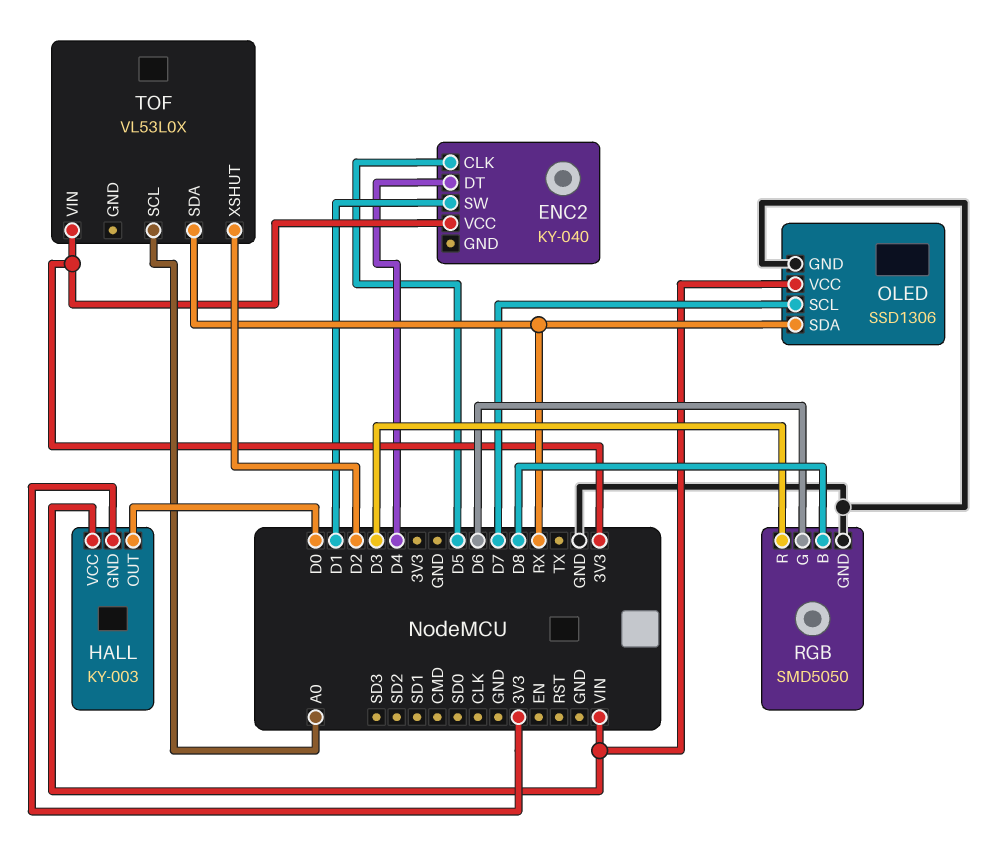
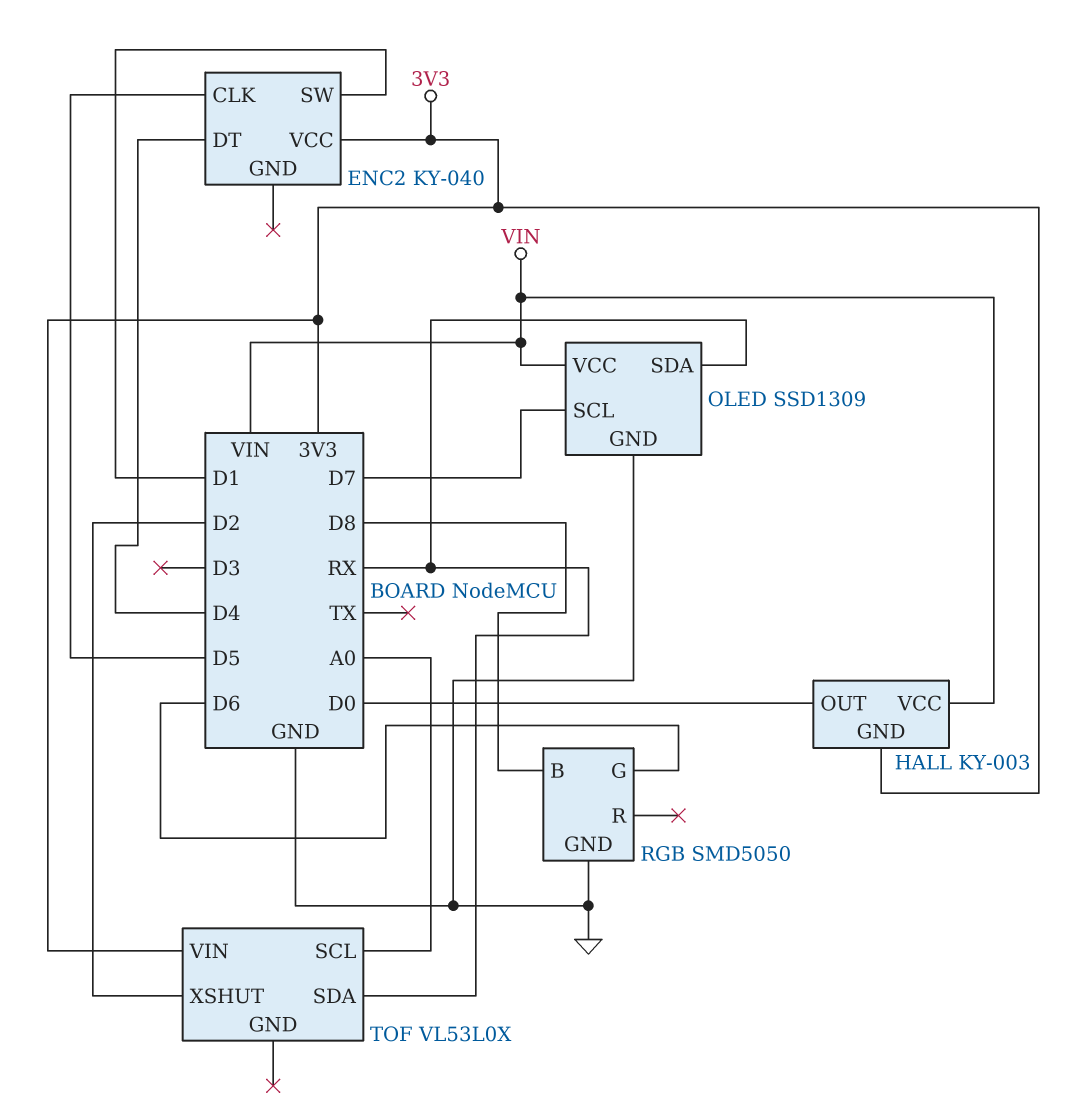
OLED: SSD1306 -> SSD1309
RGB pin R: D3 -> none

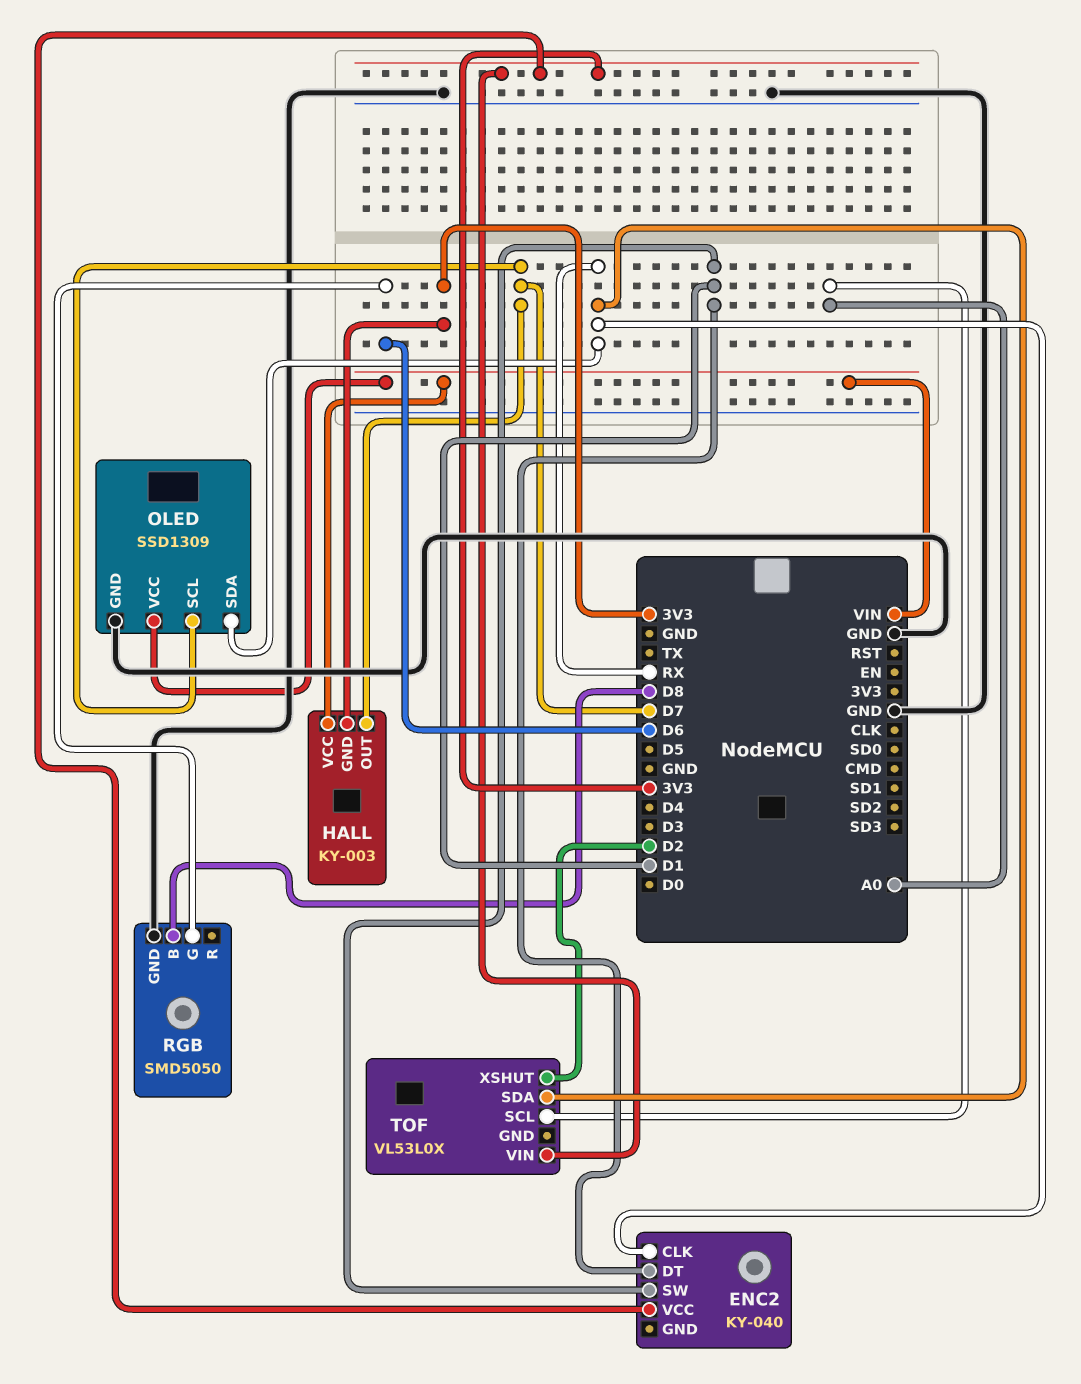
ENC2 pin CLK: D5 -> RX
ENC2 pin DT: D4 -> D1
HALL pin OUT: D0 -> D7

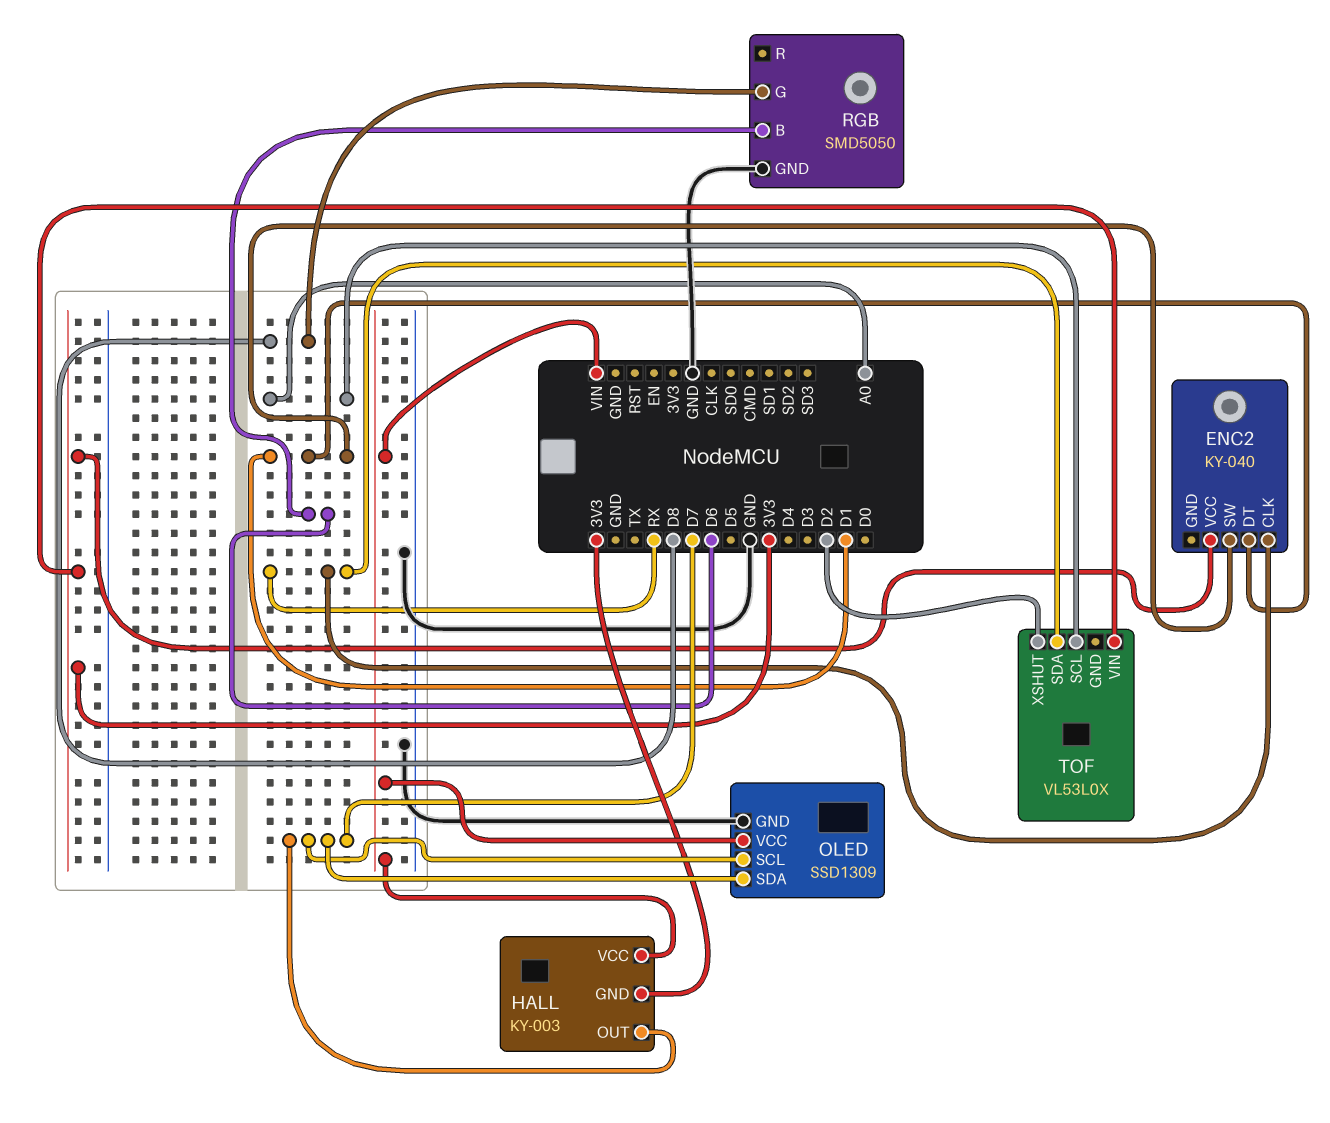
OLED pin SDA: RX -> D7
RGB pin B: D8 -> D6
RGB pin G: D6 -> D8

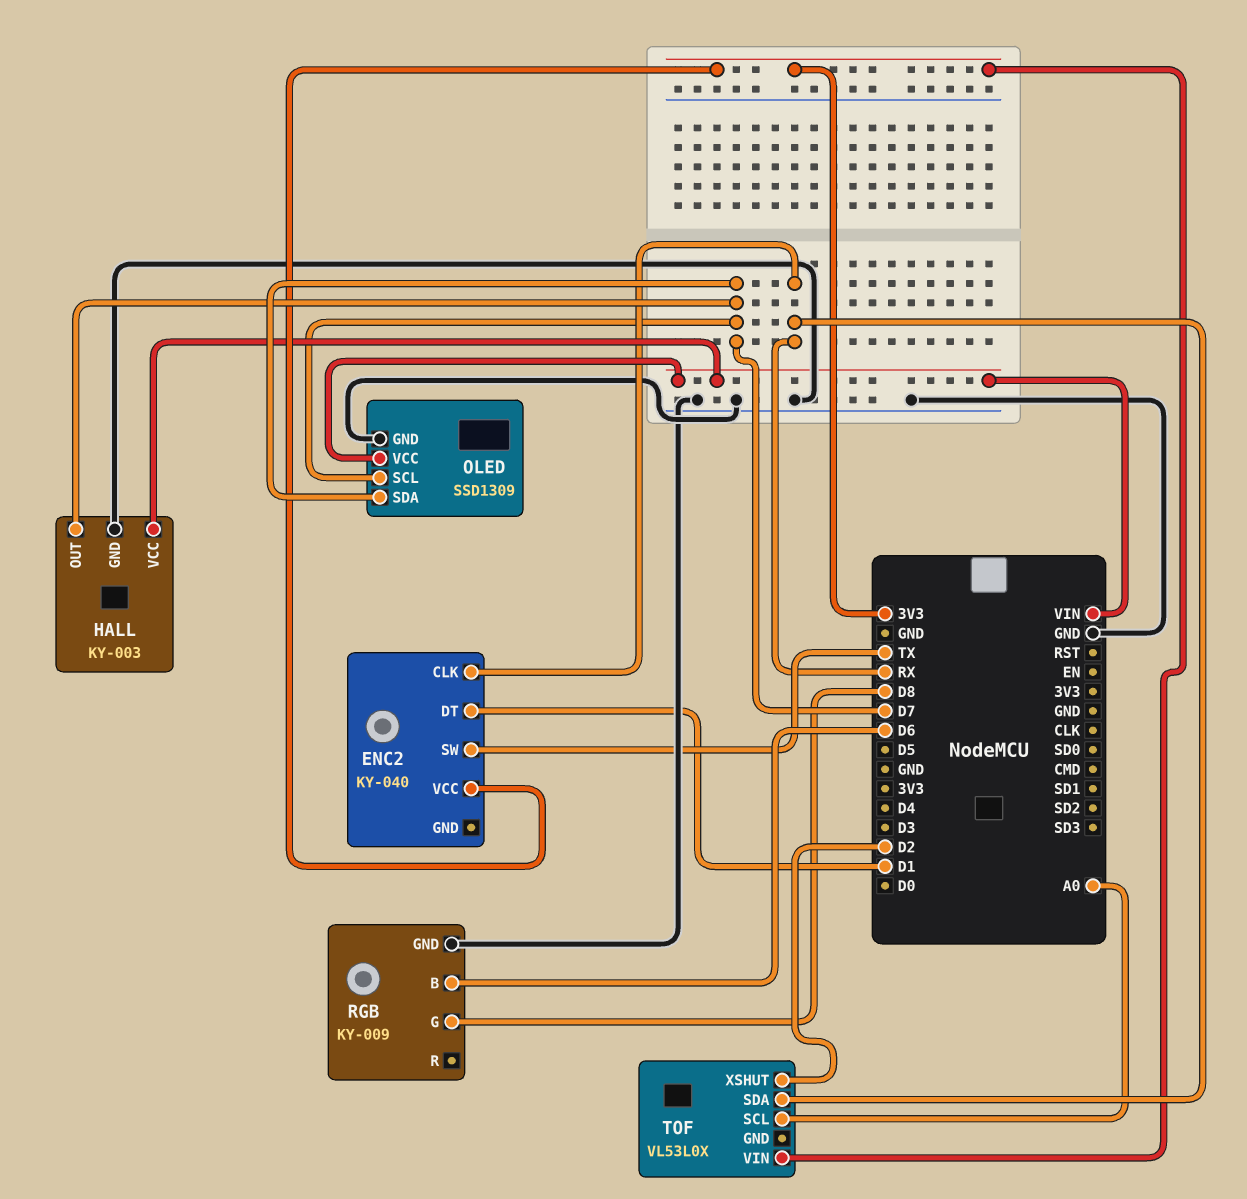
ENC2 pin SW: D1 -> TX
HALL pin GND: 3V3 -> GND
RGB: SMD5050 -> KY-009

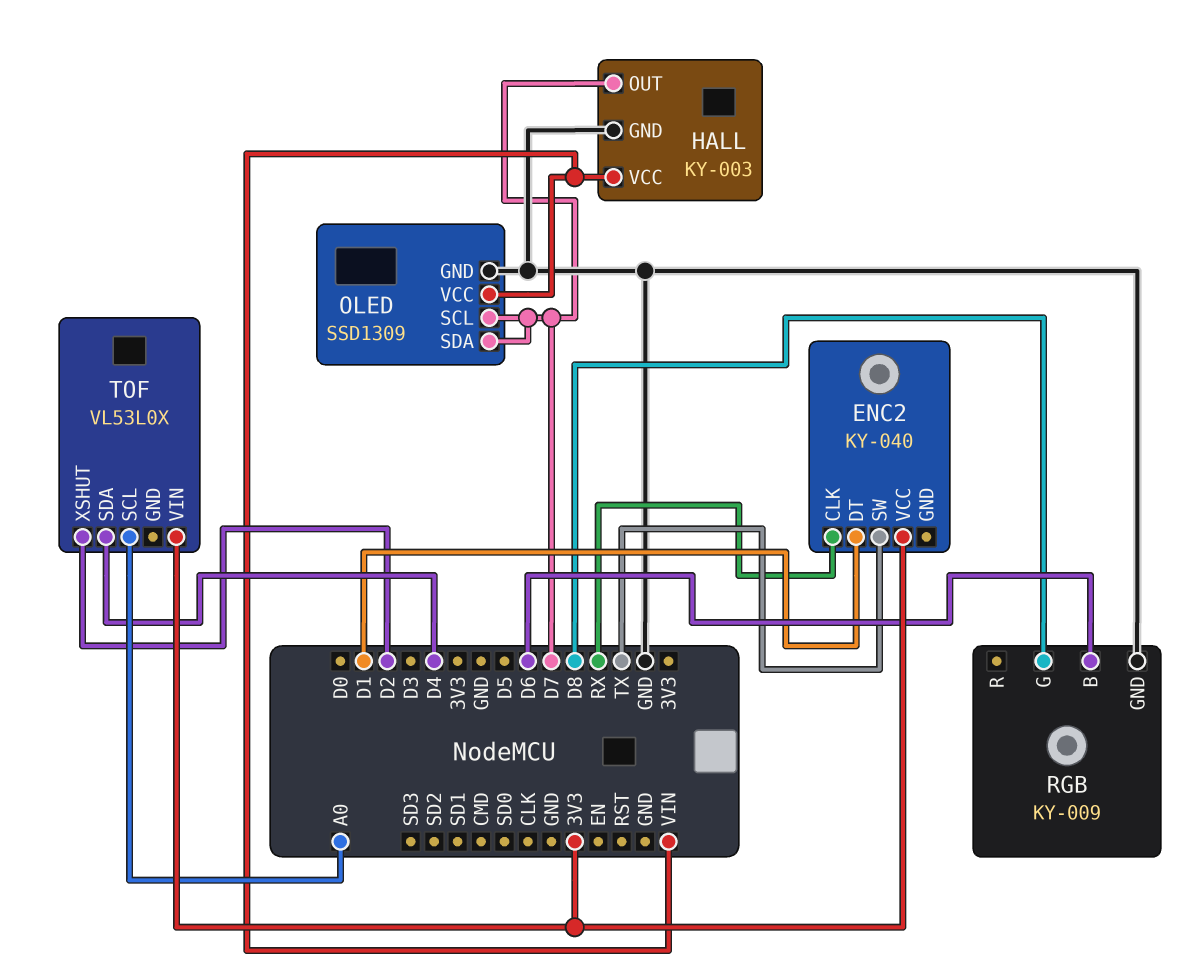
TOF pin SDA: RX -> D4

